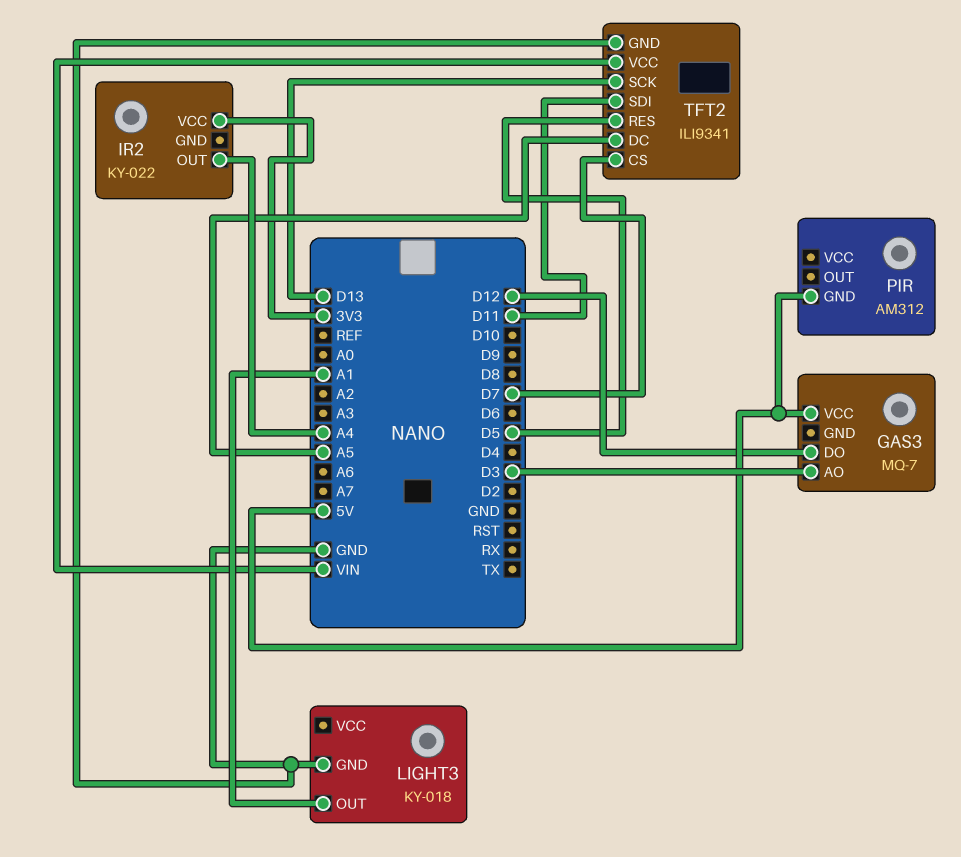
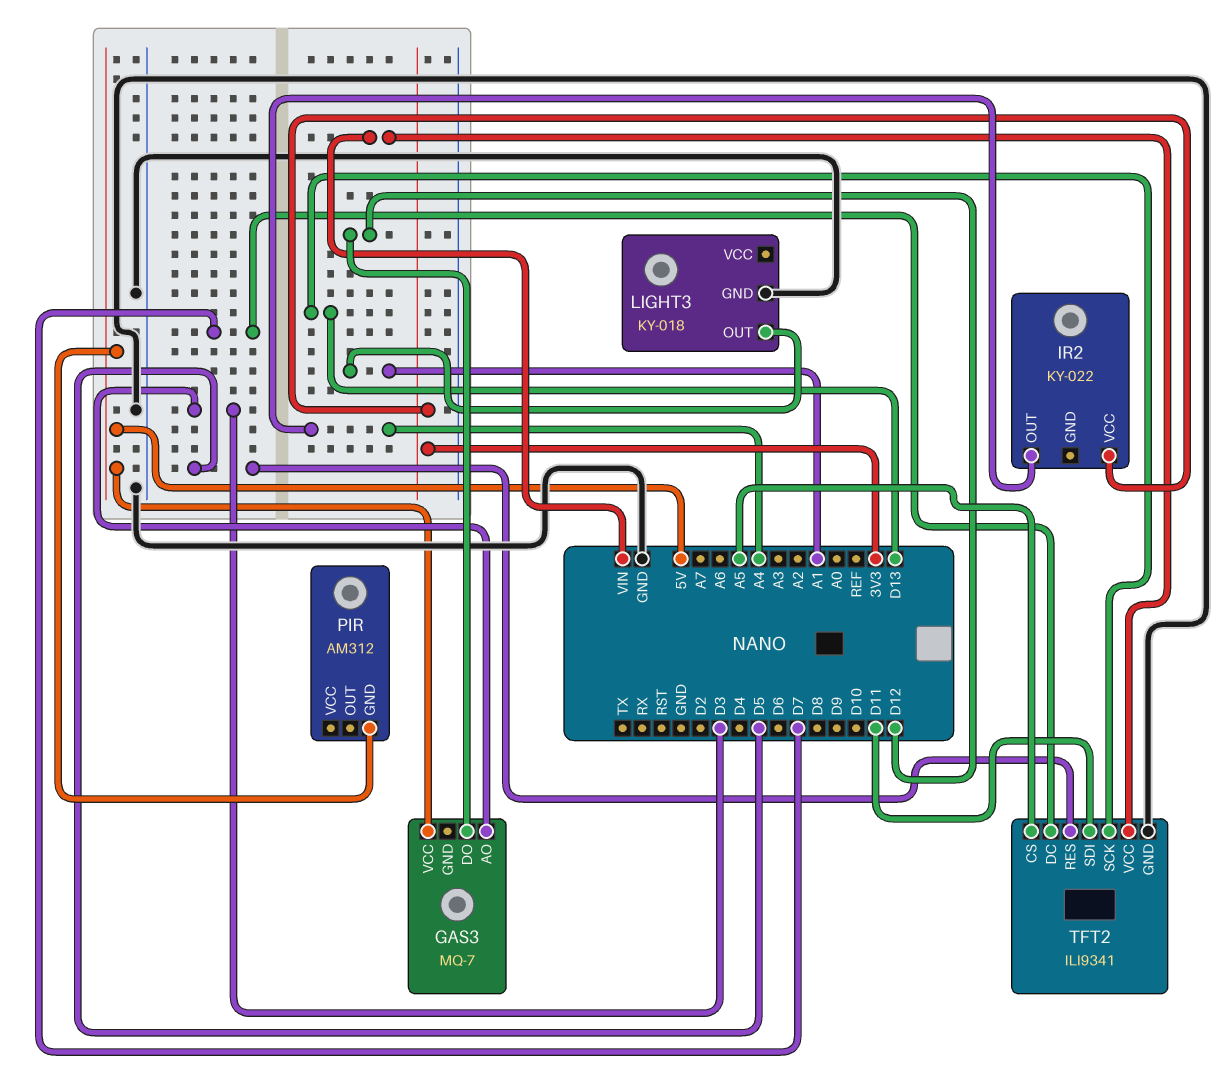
TFT2 pin CS: D7 -> A5
TFT2 pin DC: A5 -> D7

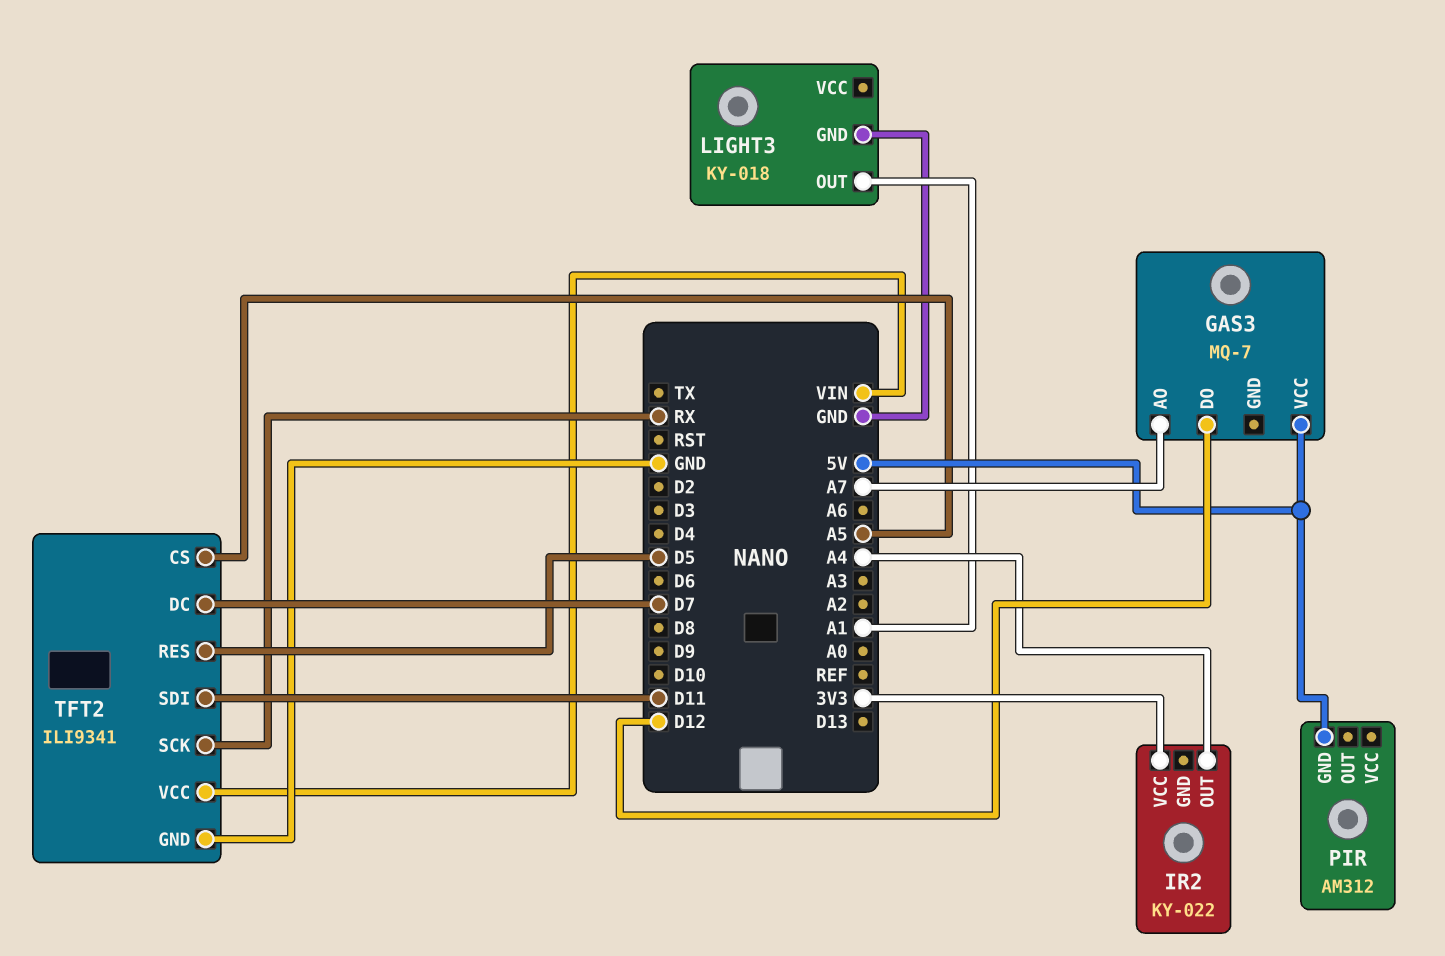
GAS3 pin AO: D3 -> A7
TFT2 pin SCK: D13 -> RX

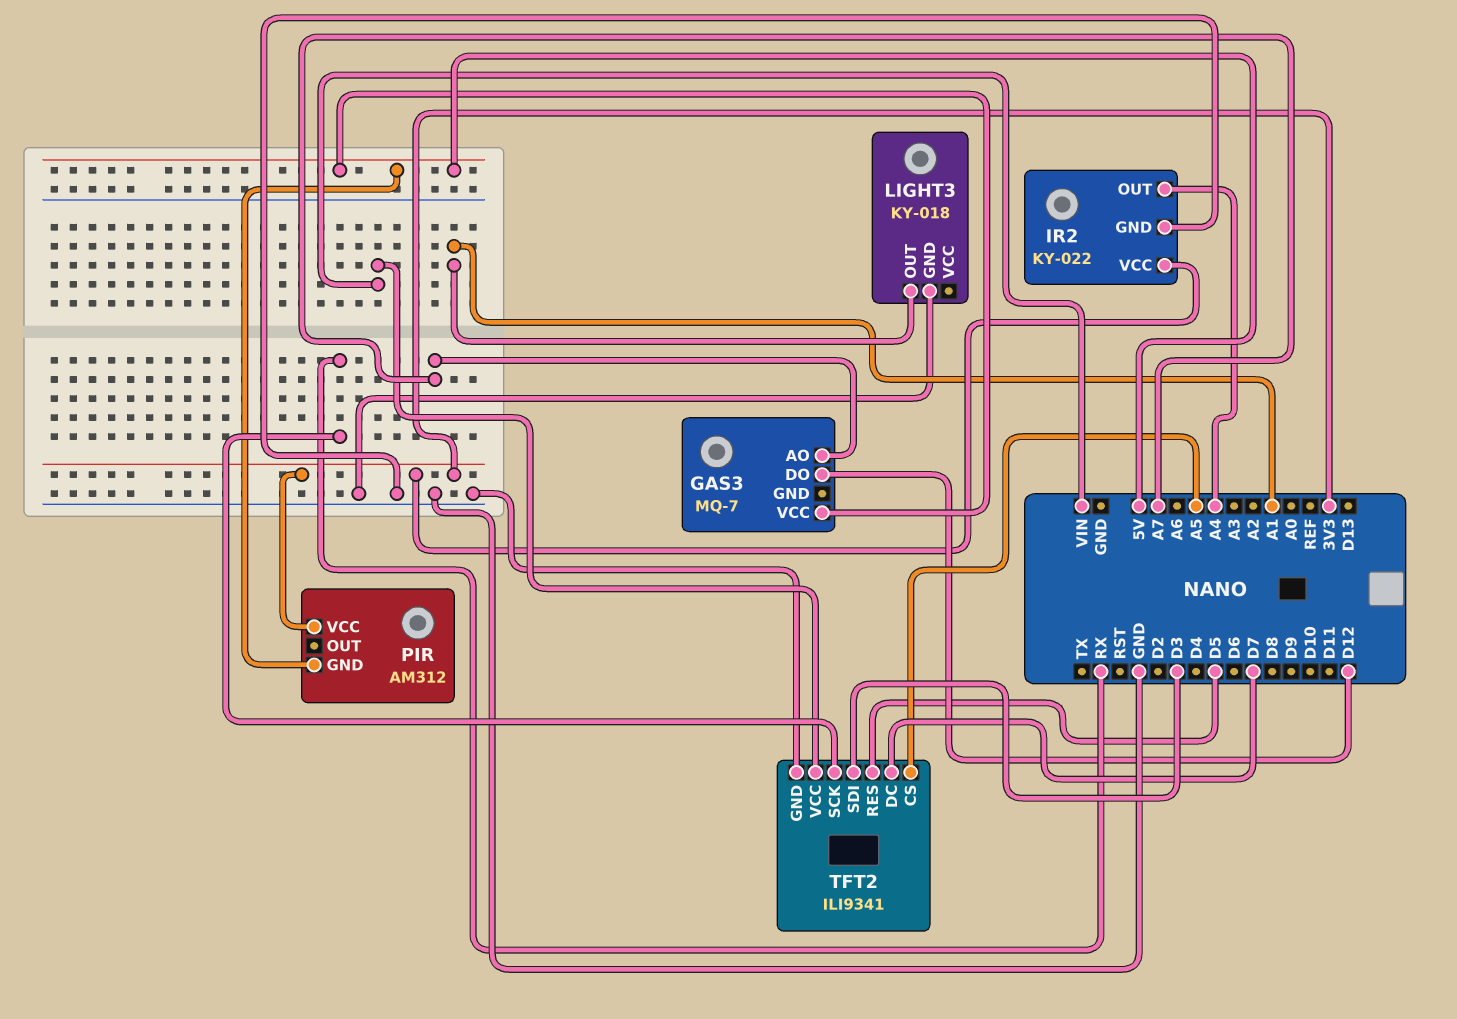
IR2 pin GND: none -> GND
PIR pin VCC: none -> 3V3
TFT2 pin SDI: D11 -> D3

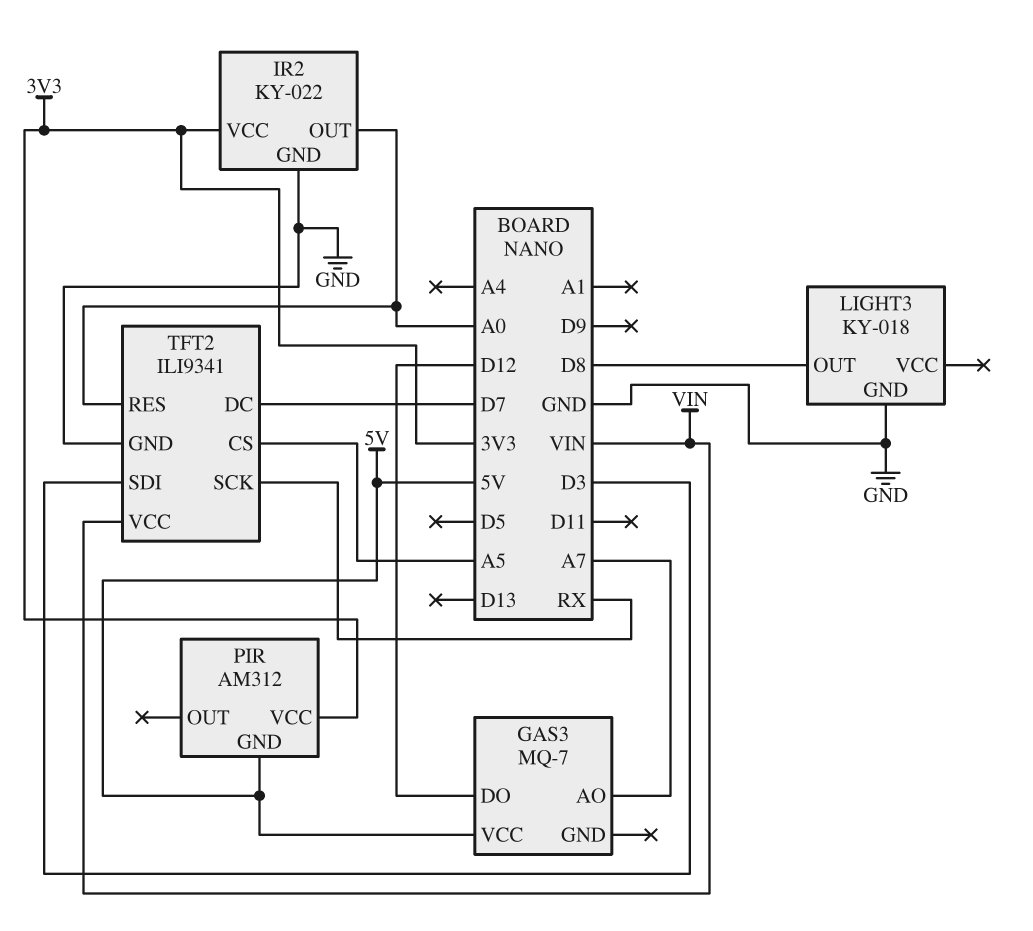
IR2 pin OUT: A4 -> A0
LIGHT3 pin OUT: A1 -> D8
TFT2 pin RES: D5 -> A0

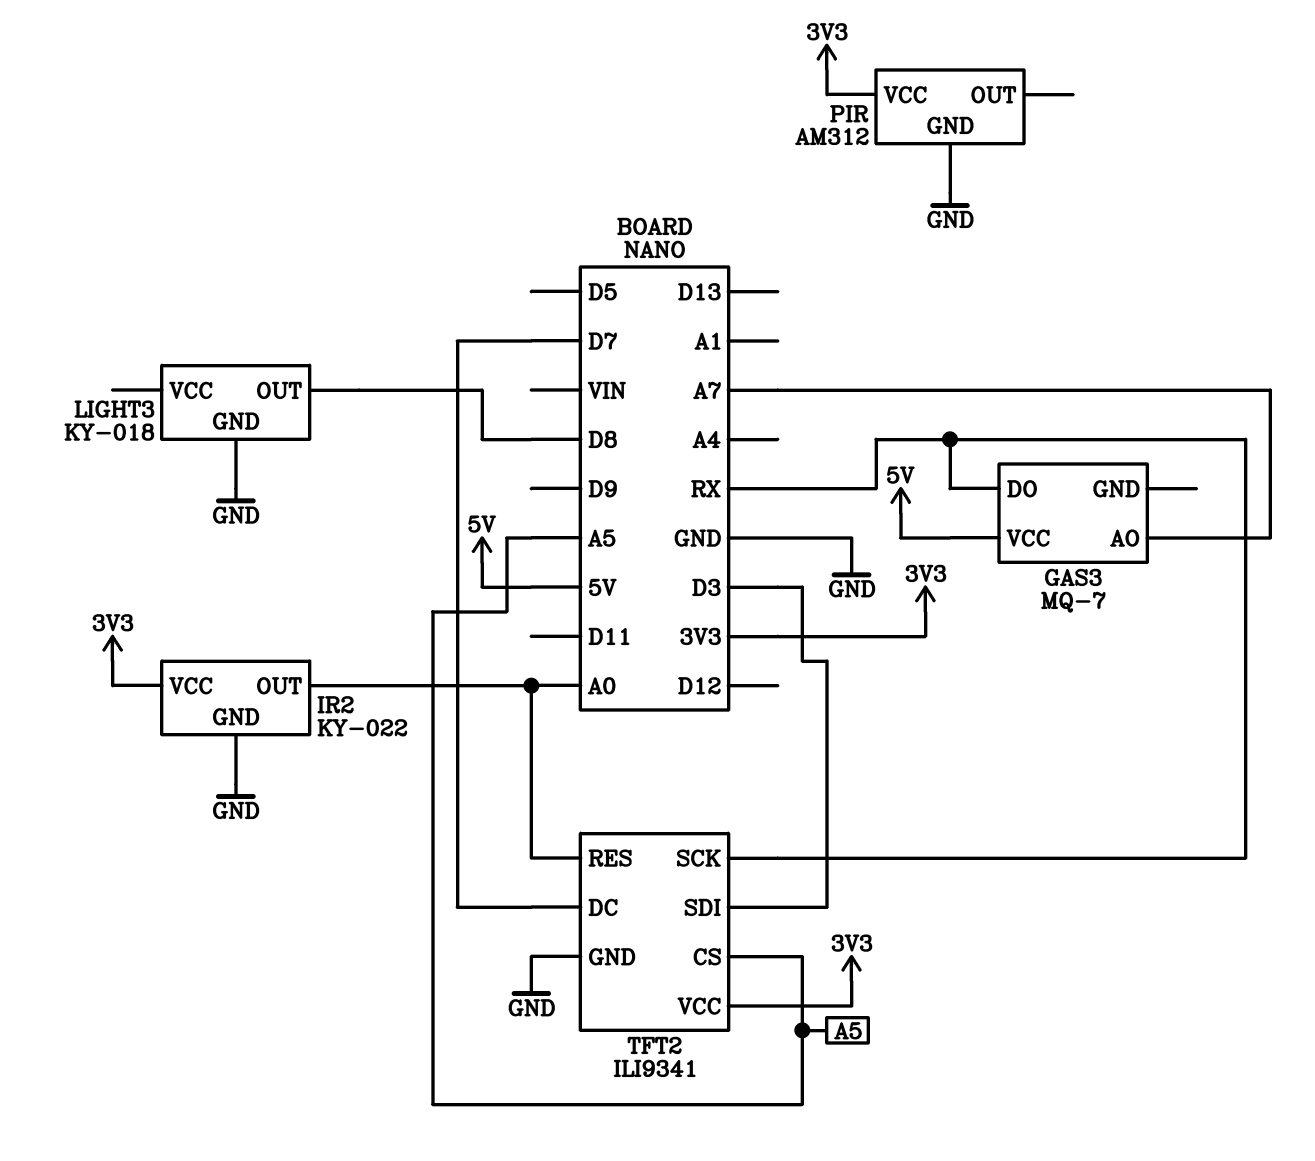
GAS3 pin DO: D12 -> RX
PIR pin GND: 5V -> GND
TFT2 pin VCC: VIN -> 3V3

